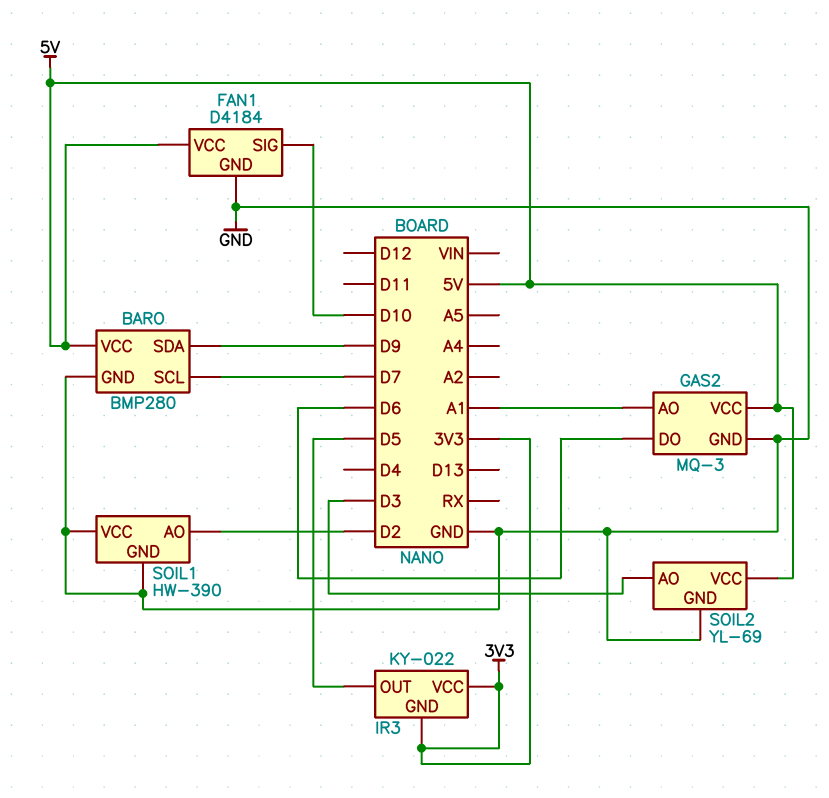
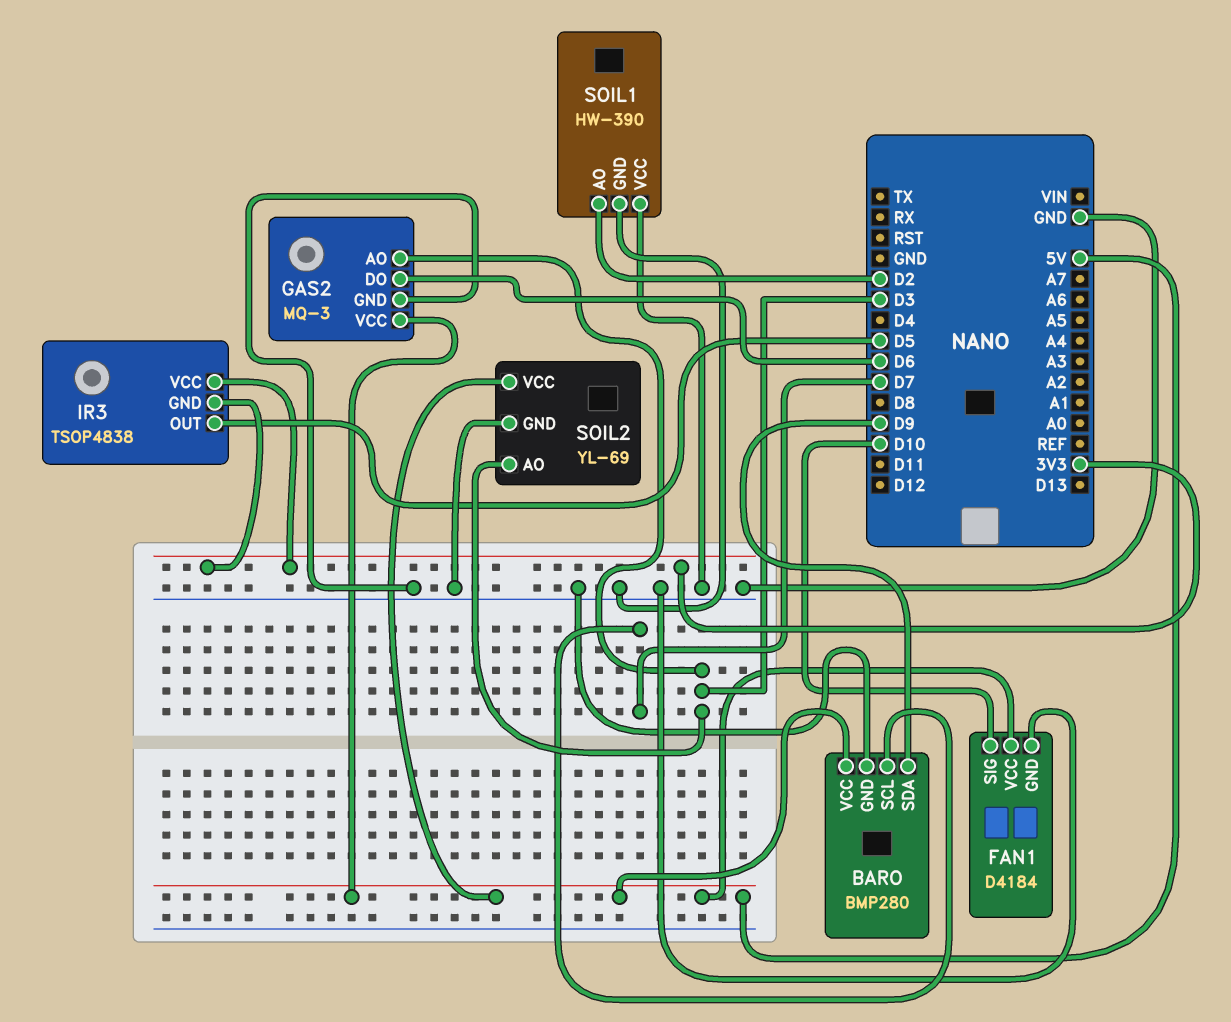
GAS2 pin AO: A1 -> D3
IR3: KY-022 -> TSOP4838

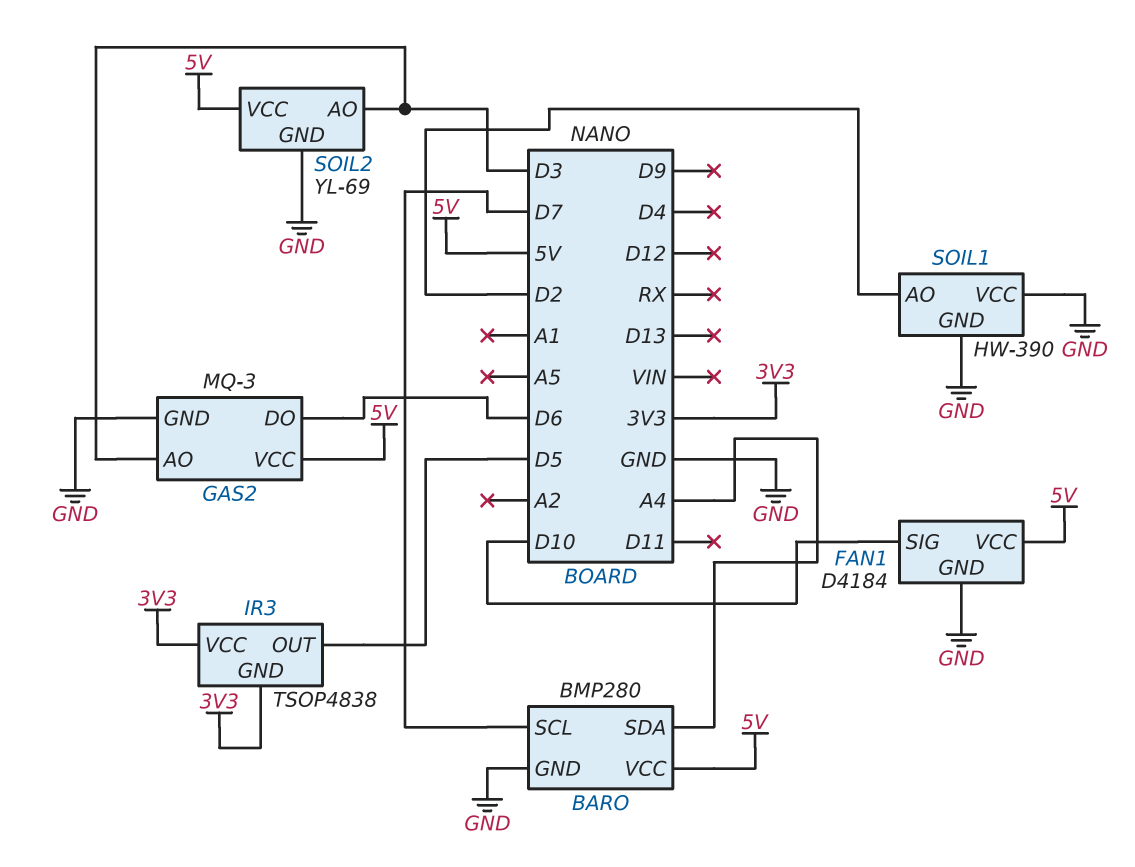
BARO pin SDA: D9 -> A4

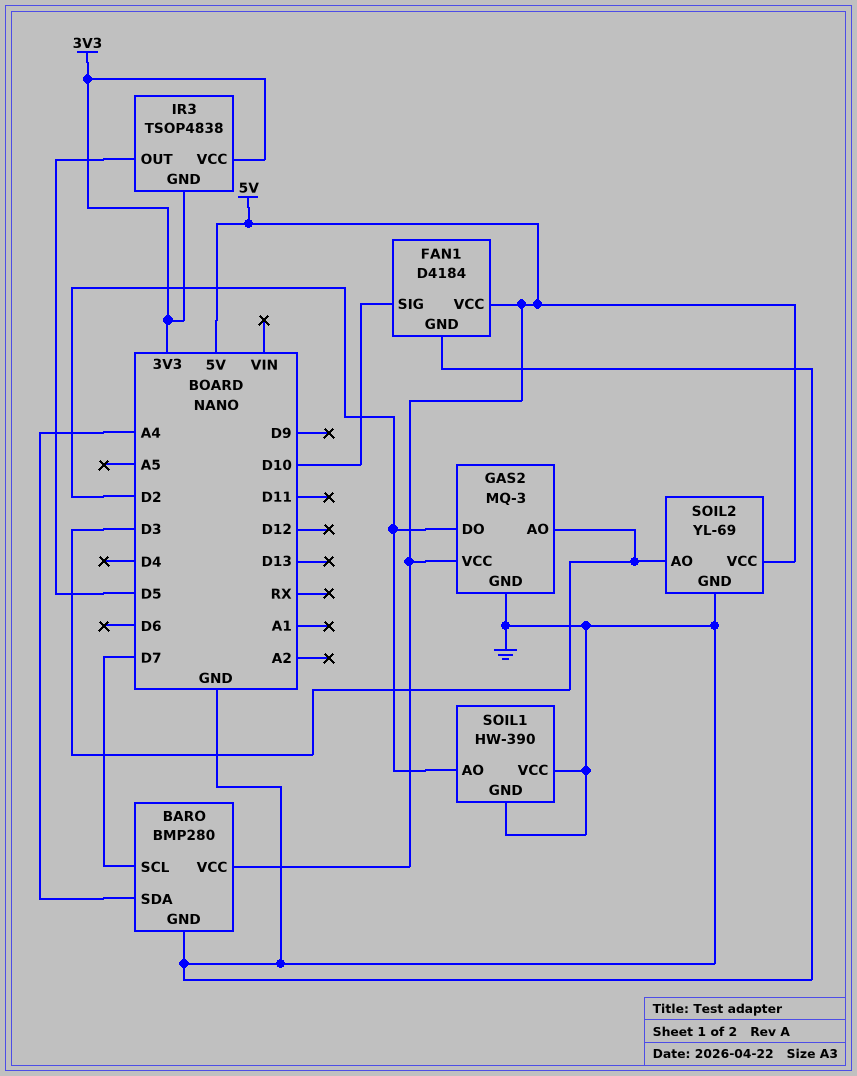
GAS2 pin DO: D6 -> D2

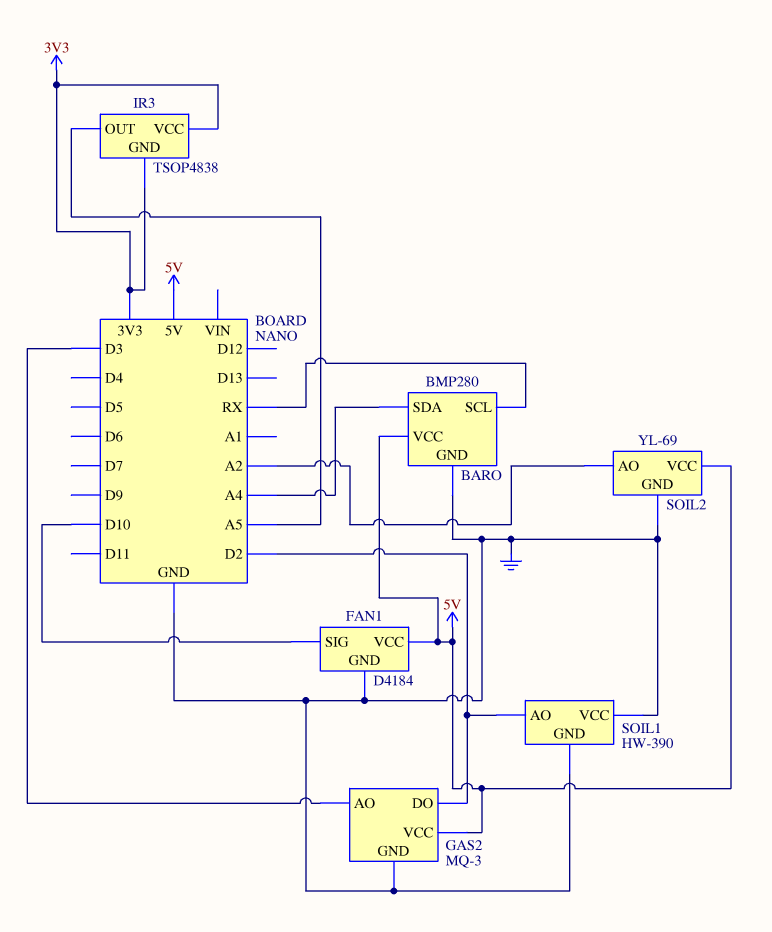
BARO pin SCL: D7 -> RX
IR3 pin OUT: D5 -> A5
SOIL2 pin AO: D3 -> A2

